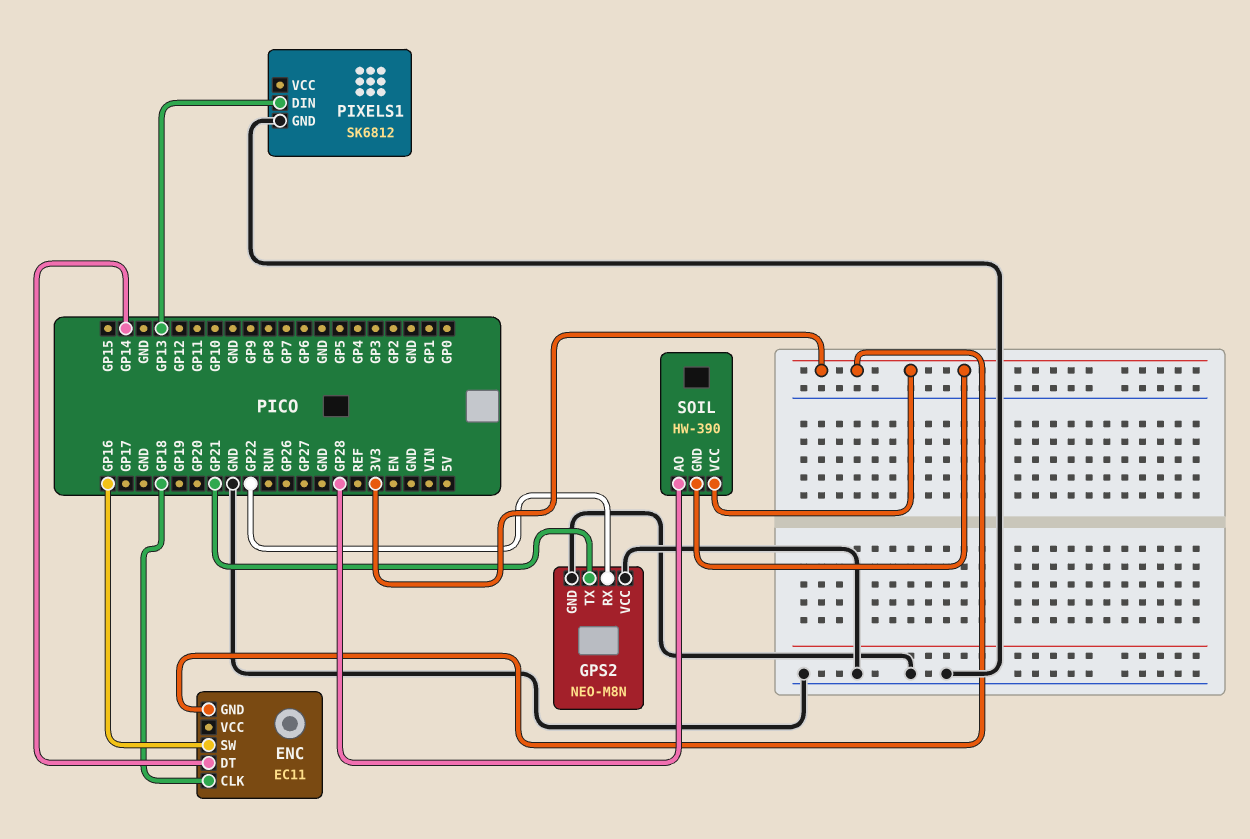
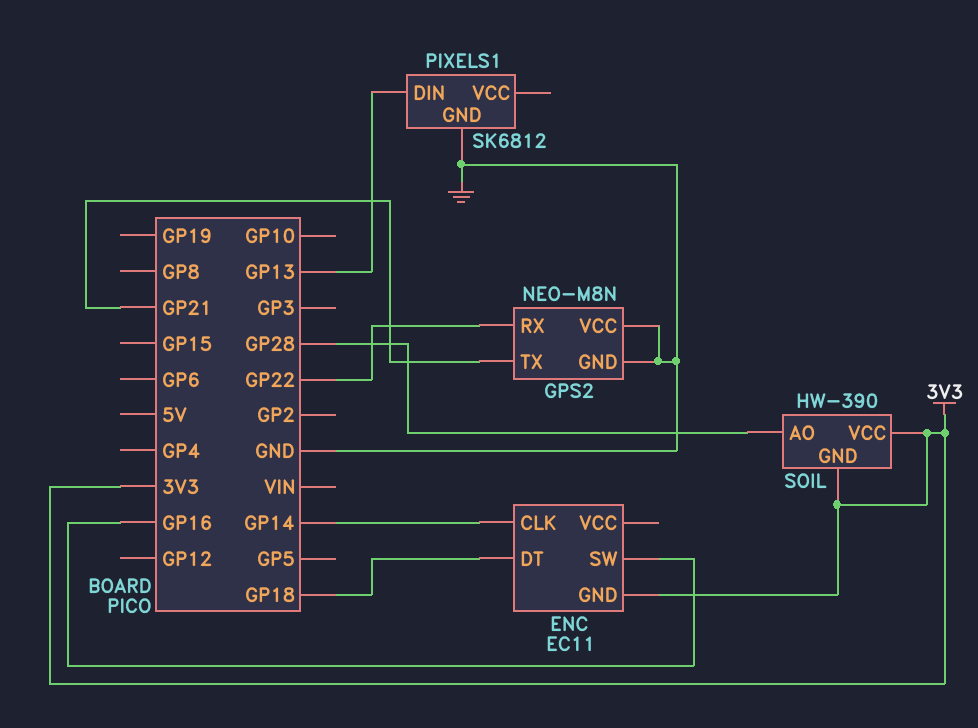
ENC pin CLK: GP18 -> GP14
ENC pin DT: GP14 -> GP18

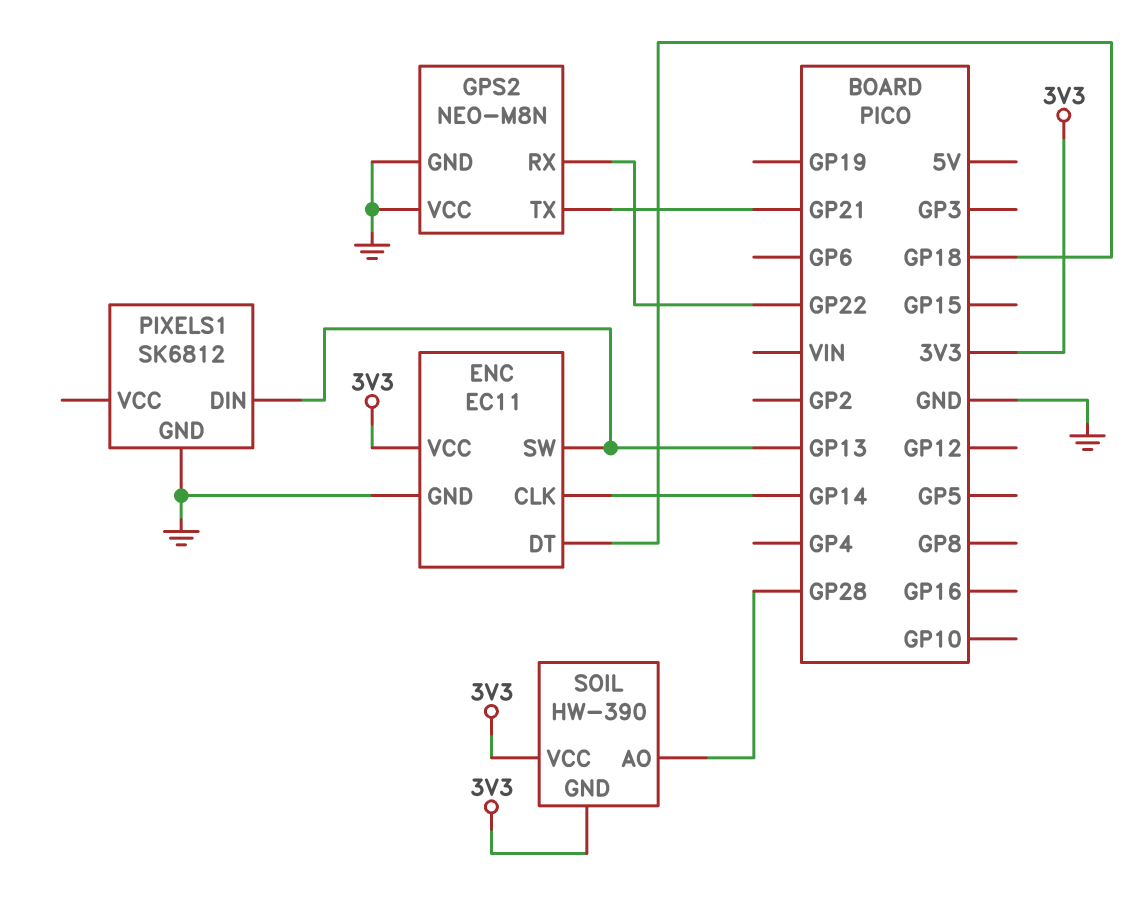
ENC pin GND: 3V3 -> GND
ENC pin SW: GP16 -> GP13
ENC pin VCC: none -> 3V3

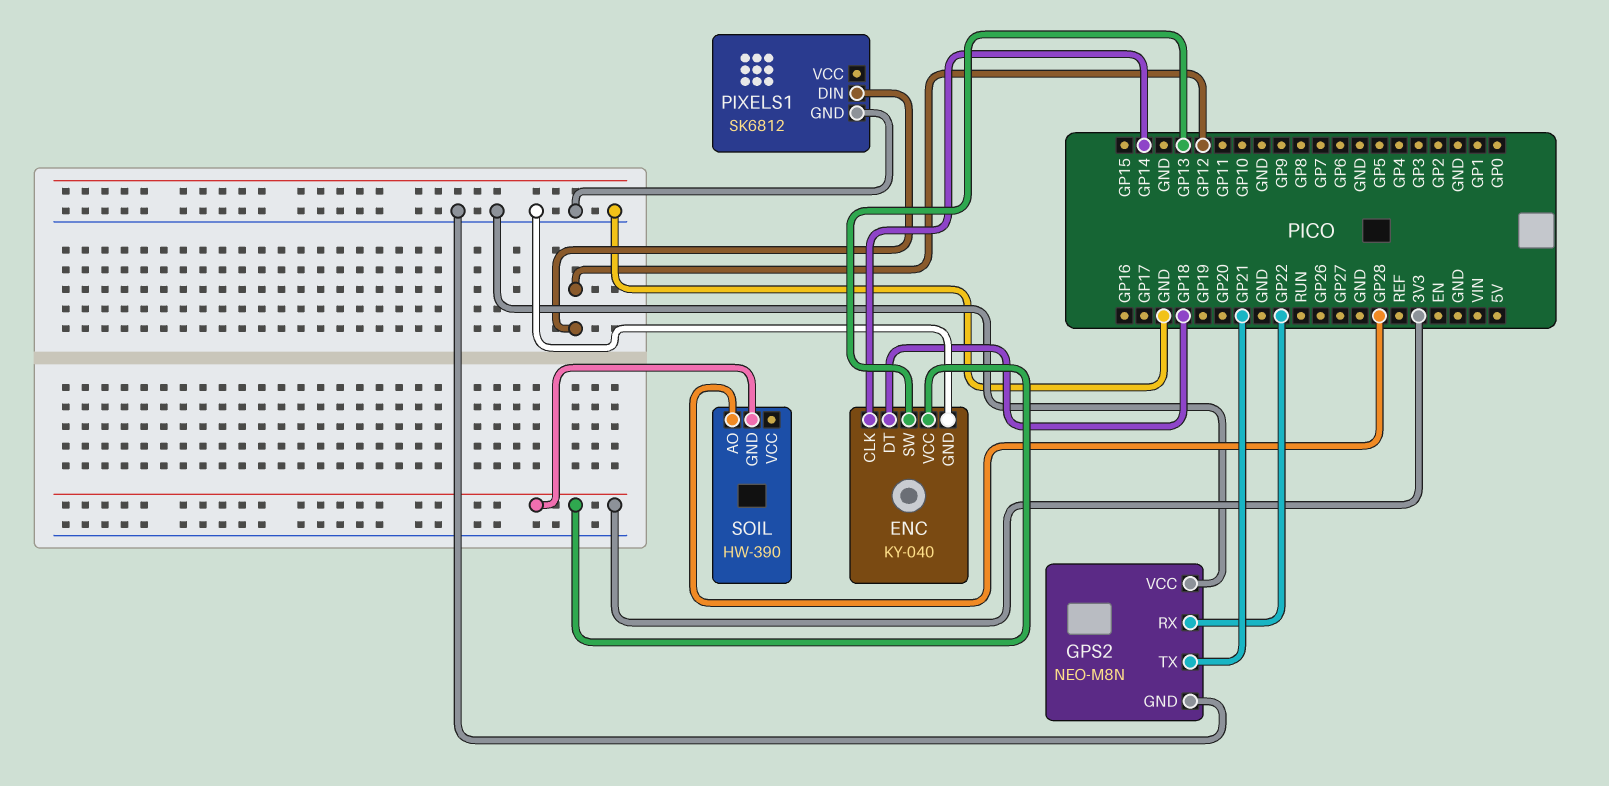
ENC: EC11 -> KY-040
PIXELS1 pin DIN: GP13 -> GP12
SOIL pin VCC: 3V3 -> none

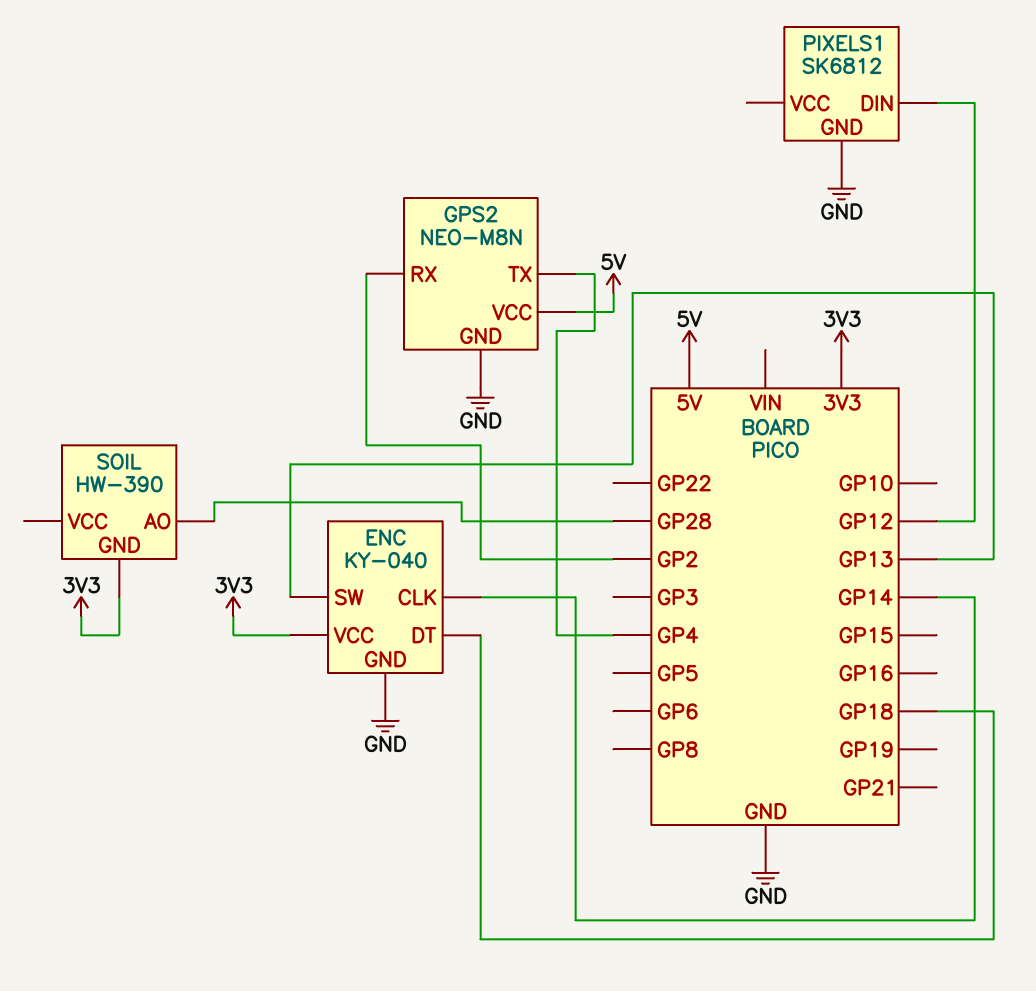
GPS2 pin RX: GP22 -> GP2
GPS2 pin TX: GP21 -> GP4
GPS2 pin VCC: GND -> 5V

